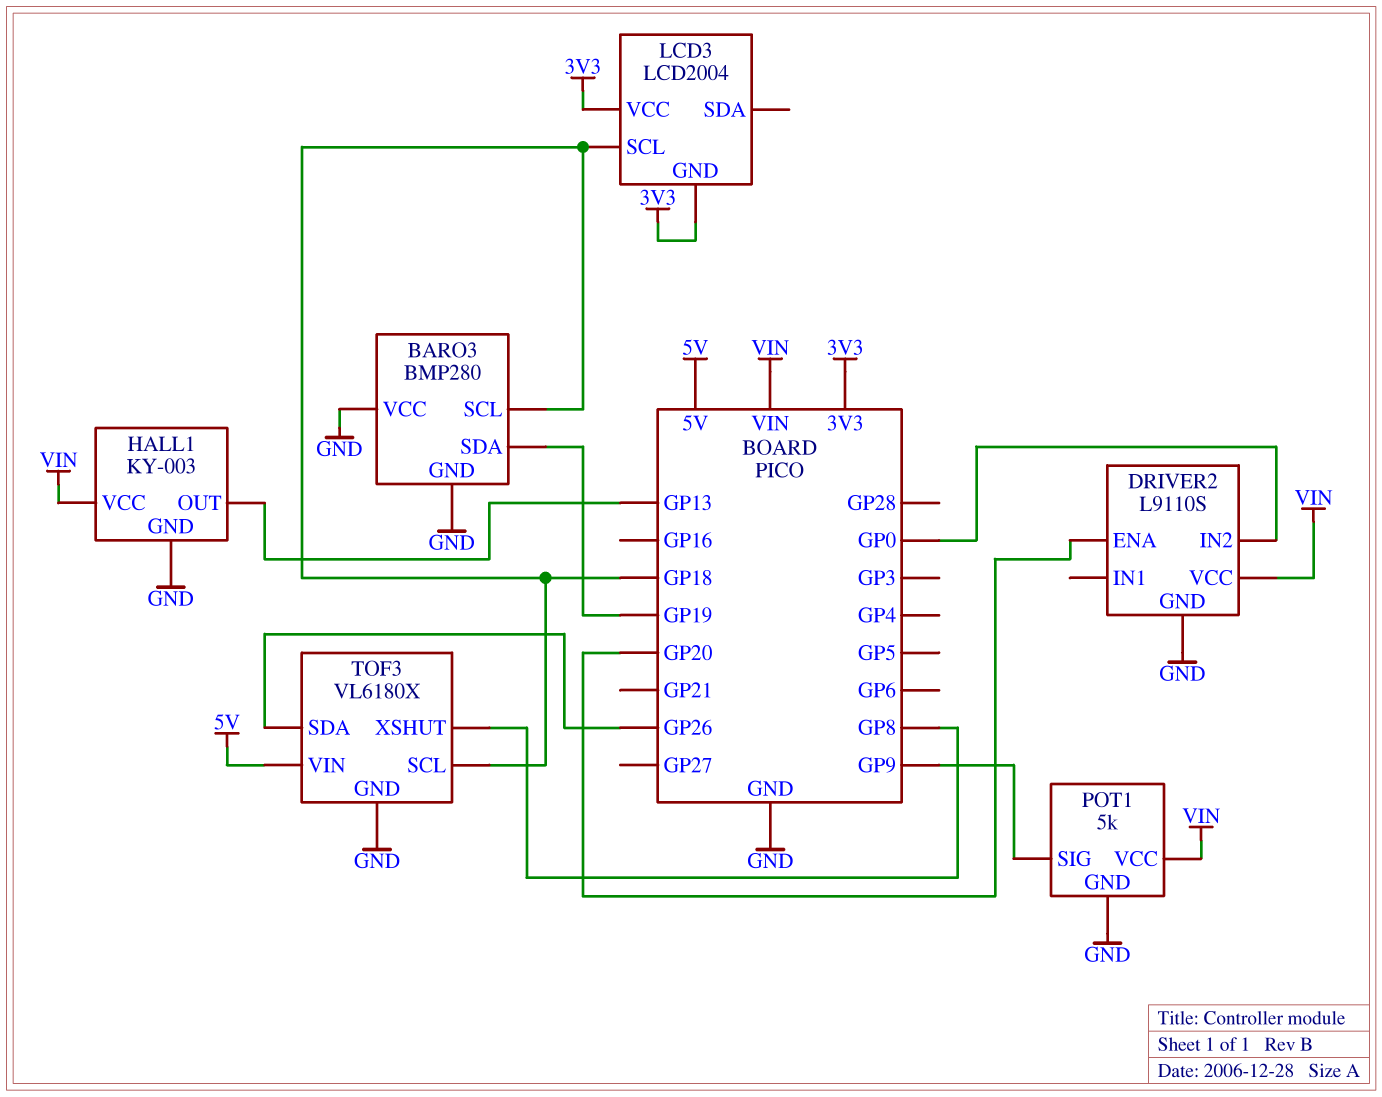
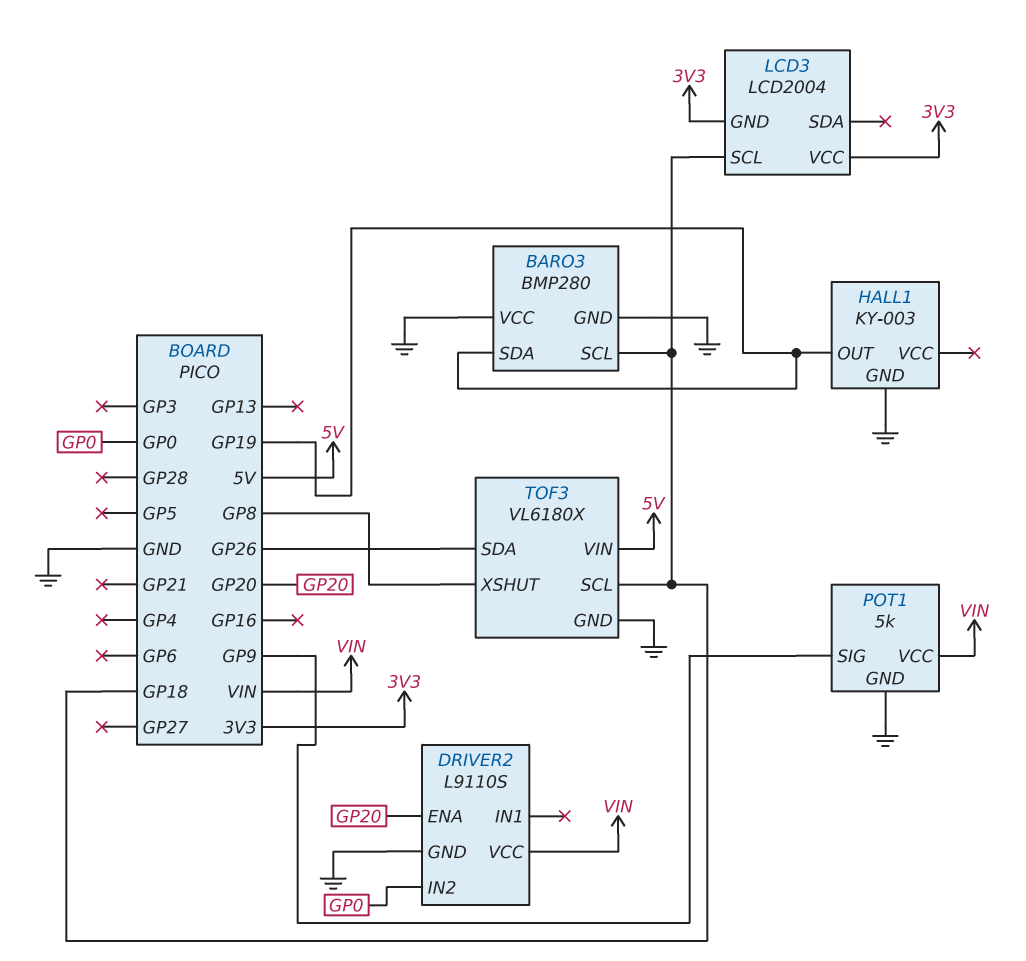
HALL1 pin OUT: GP13 -> GP19
HALL1 pin VCC: VIN -> none

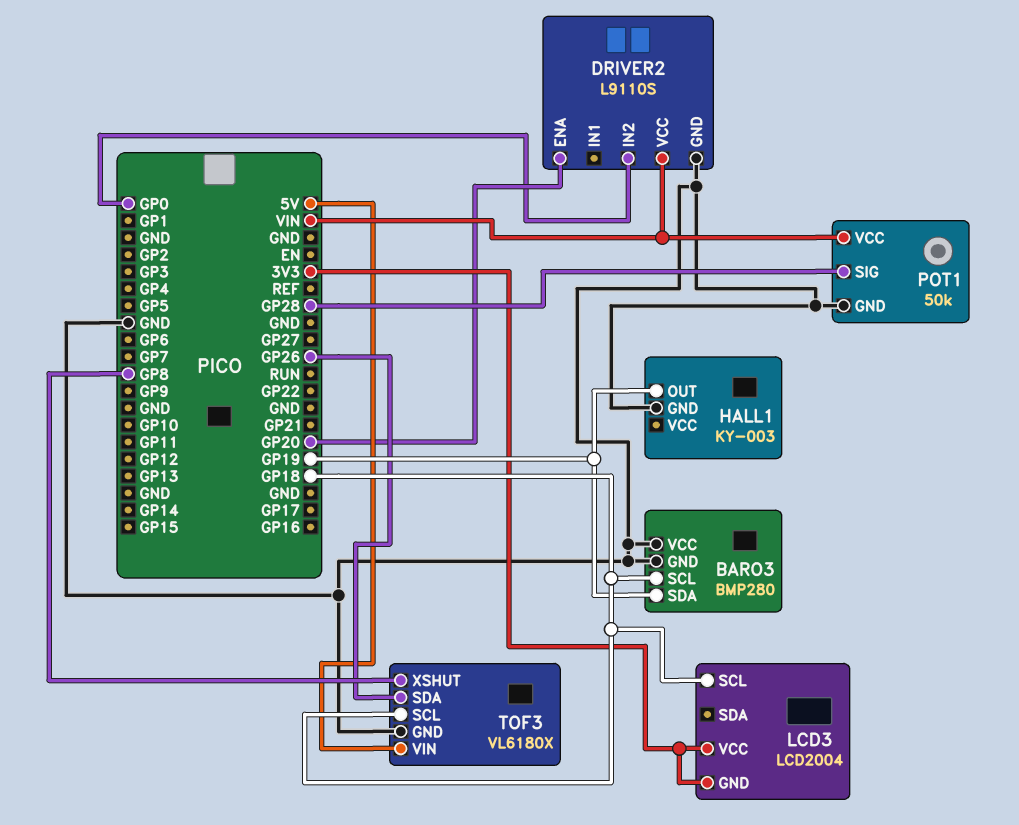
POT1: 5k -> 50k
POT1 pin SIG: GP9 -> GP28

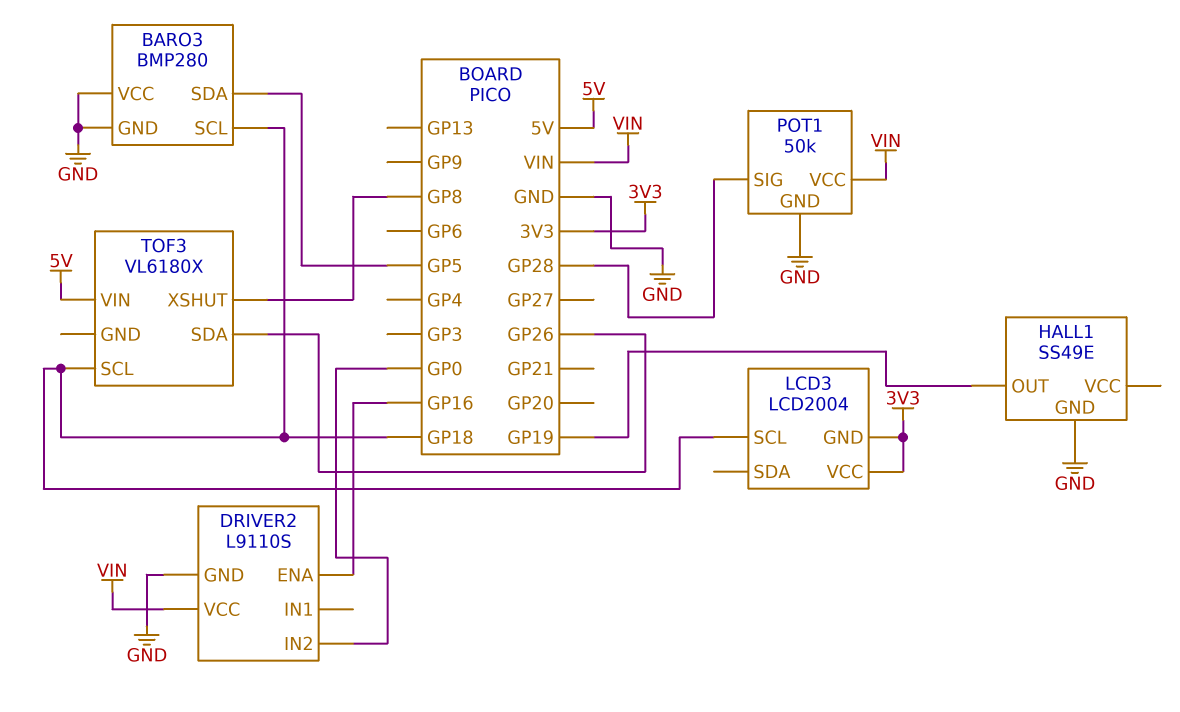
BARO3 pin SDA: GP19 -> GP5
DRIVER2 pin ENA: GP20 -> GP16
HALL1: KY-003 -> SS49E
TOF3 pin GND: GND -> none

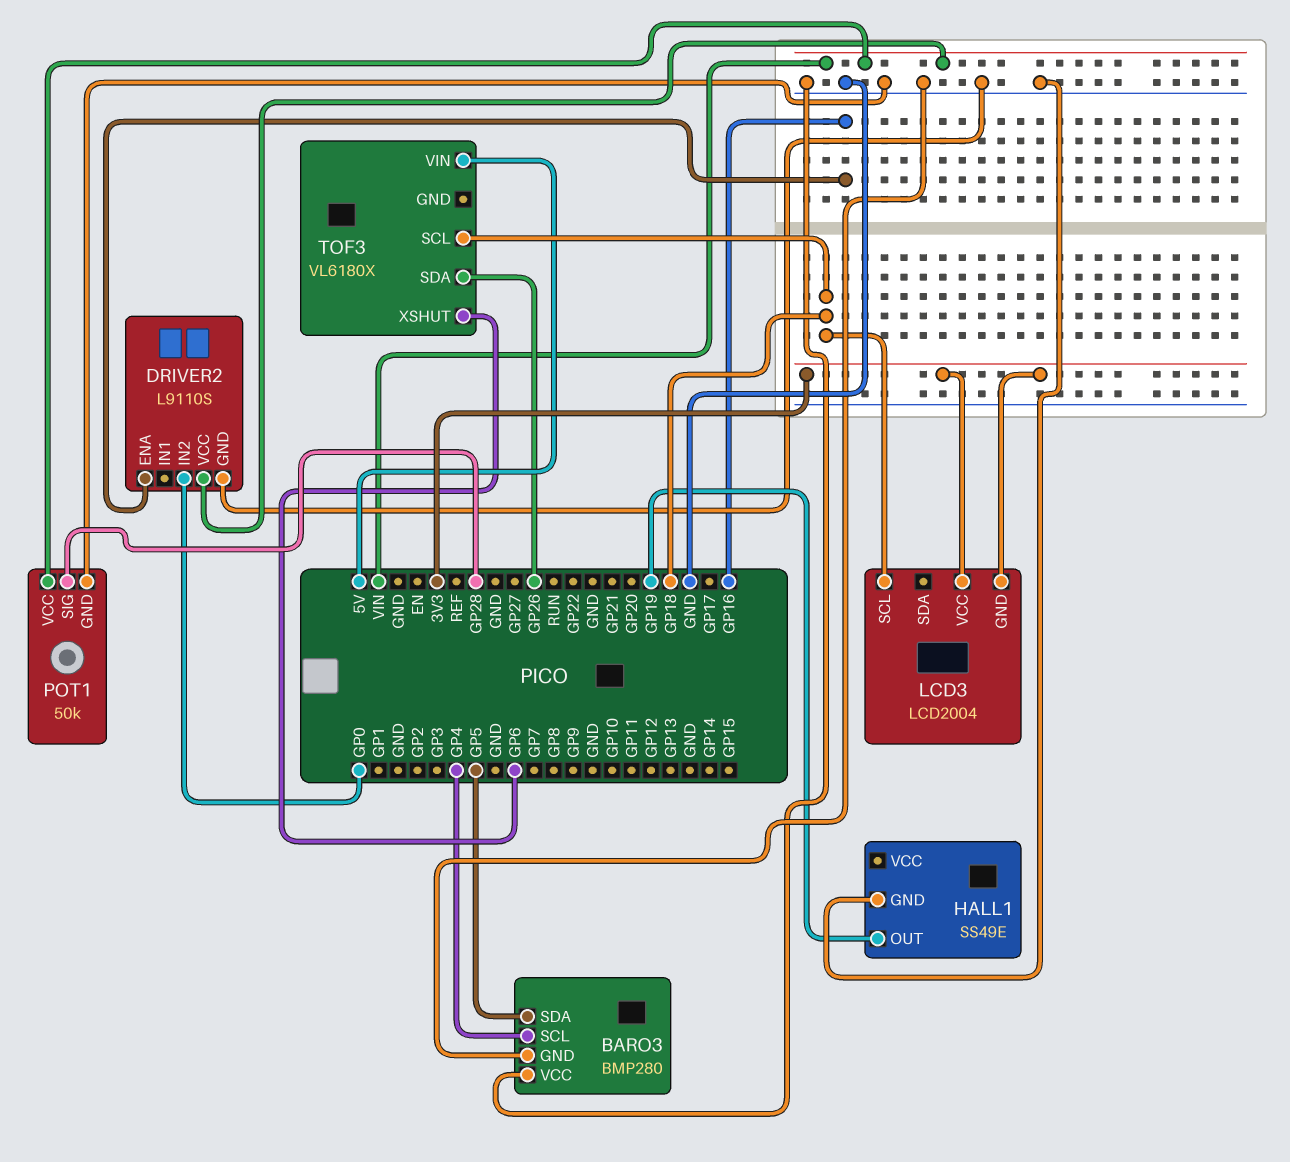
BARO3 pin SCL: GP18 -> GP4
TOF3 pin XSHUT: GP8 -> GP6

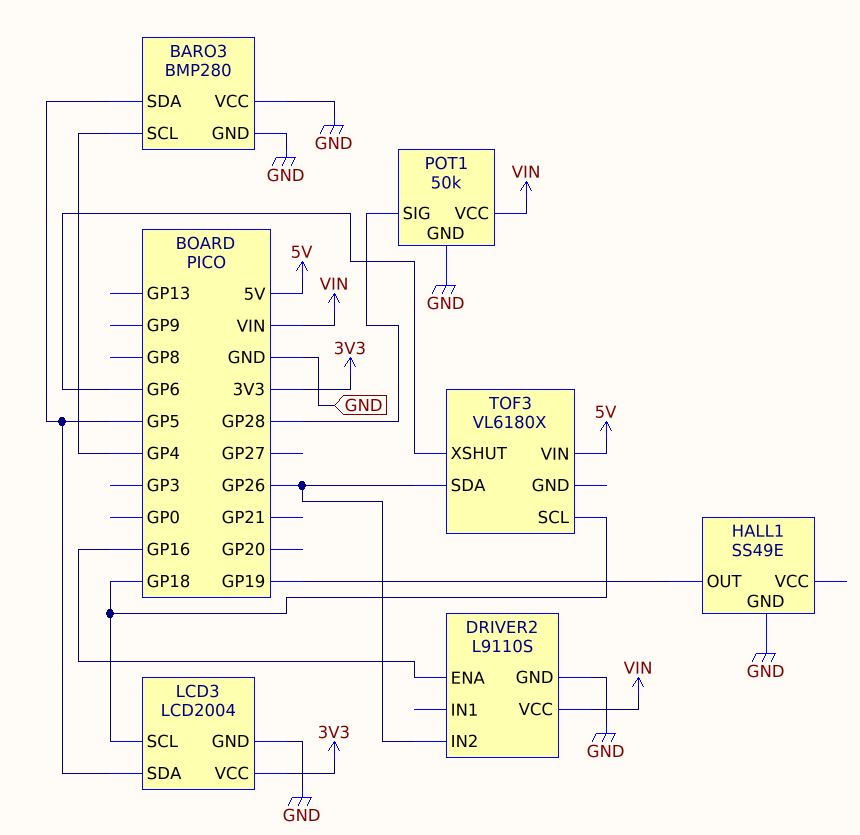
DRIVER2 pin IN2: GP0 -> GP26
LCD3 pin GND: 3V3 -> GND
LCD3 pin SDA: none -> GP5

